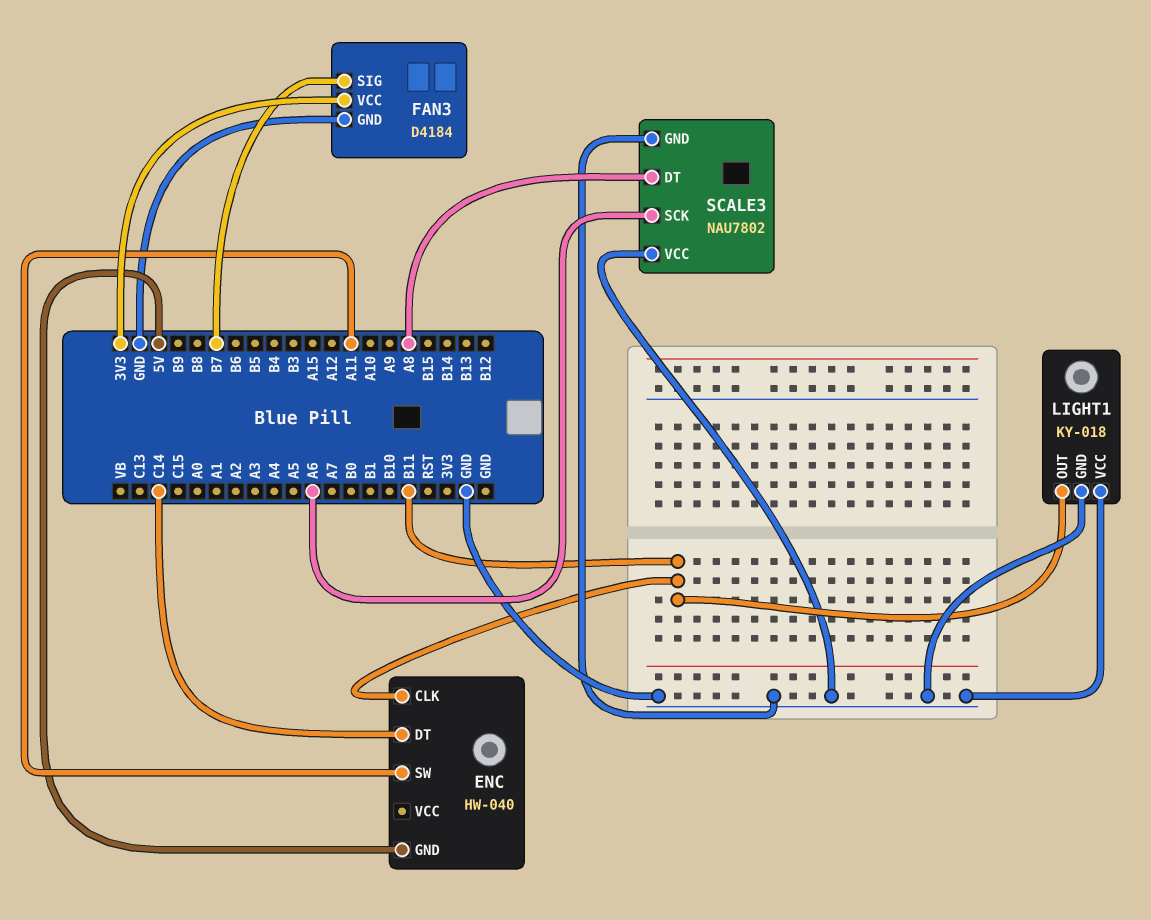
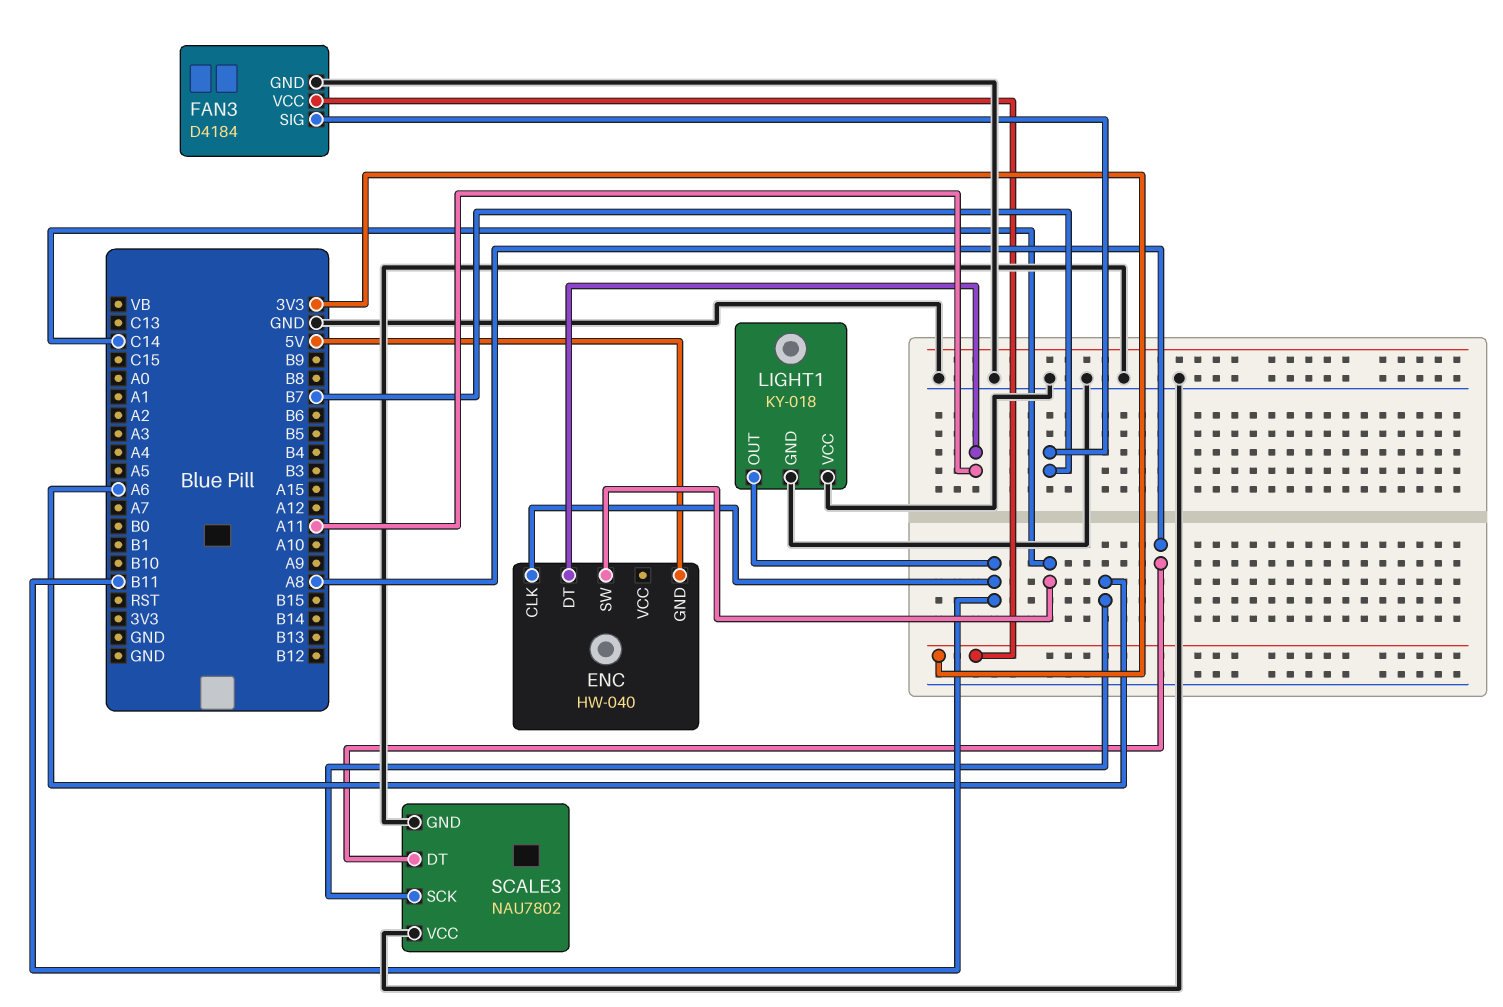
ENC pin DT: C14 -> A11
ENC pin SW: A11 -> C14

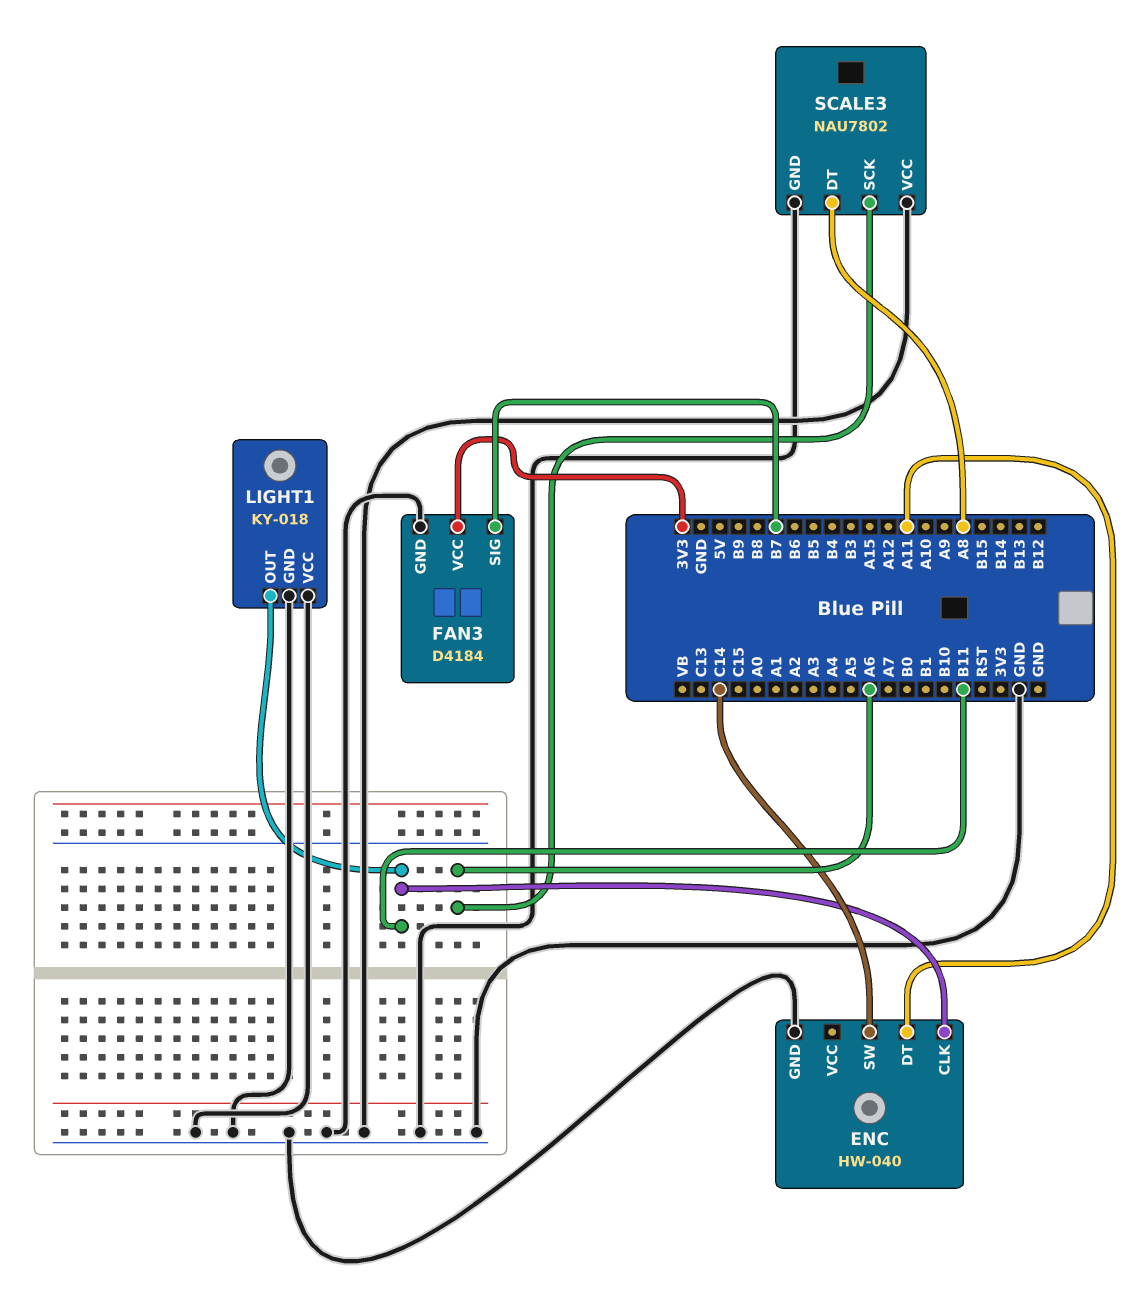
ENC pin GND: 5V -> GND

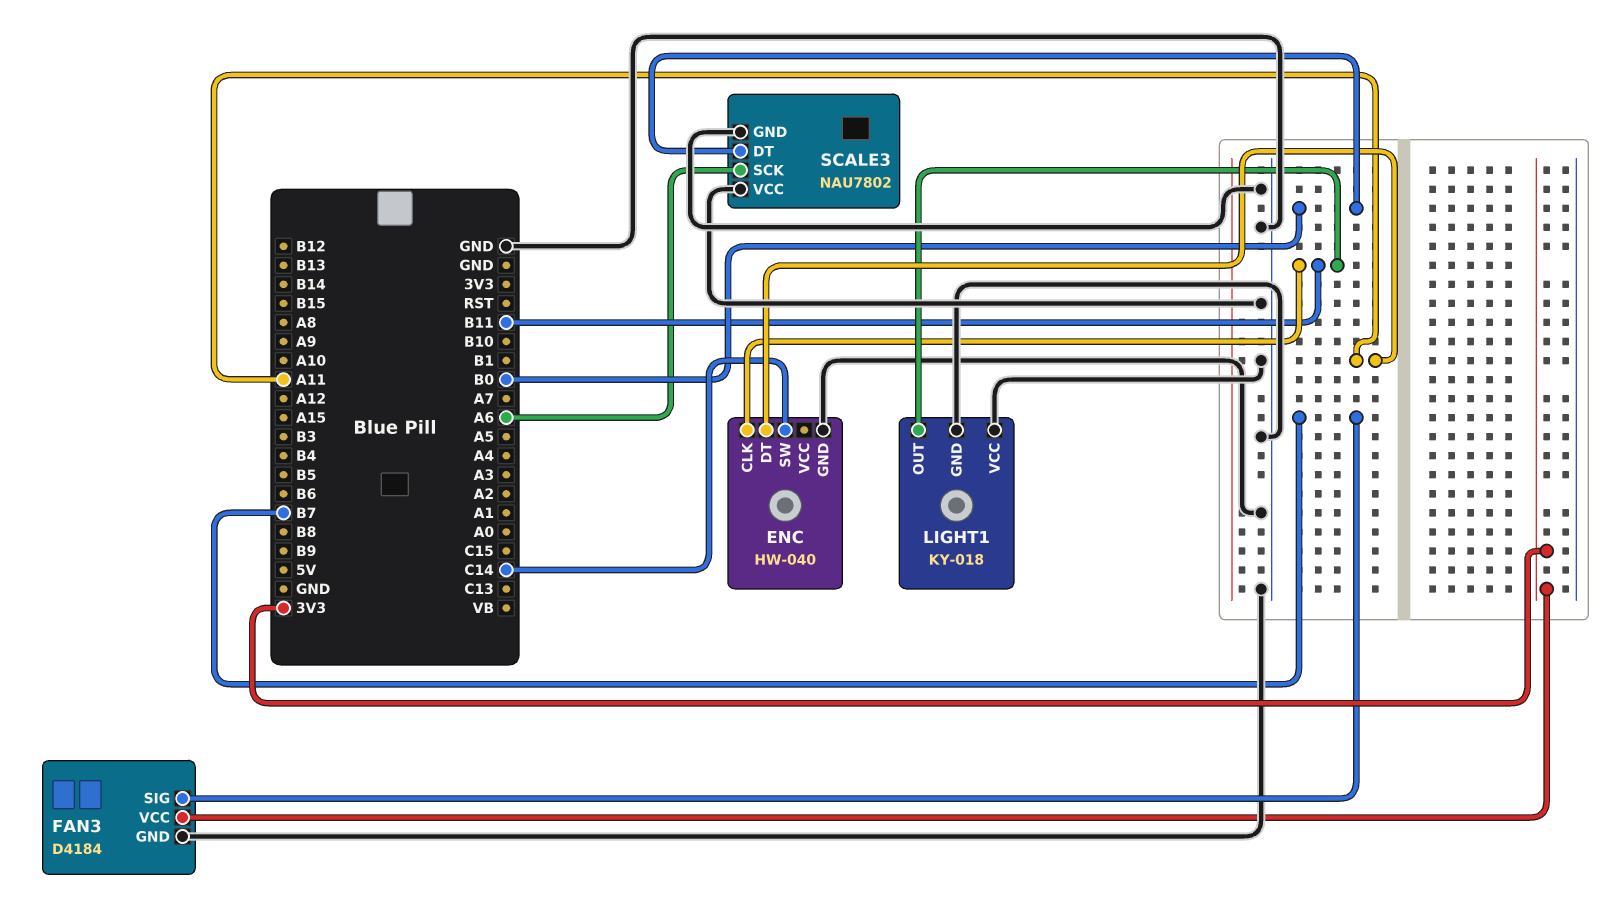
SCALE3 pin DT: A8 -> B0

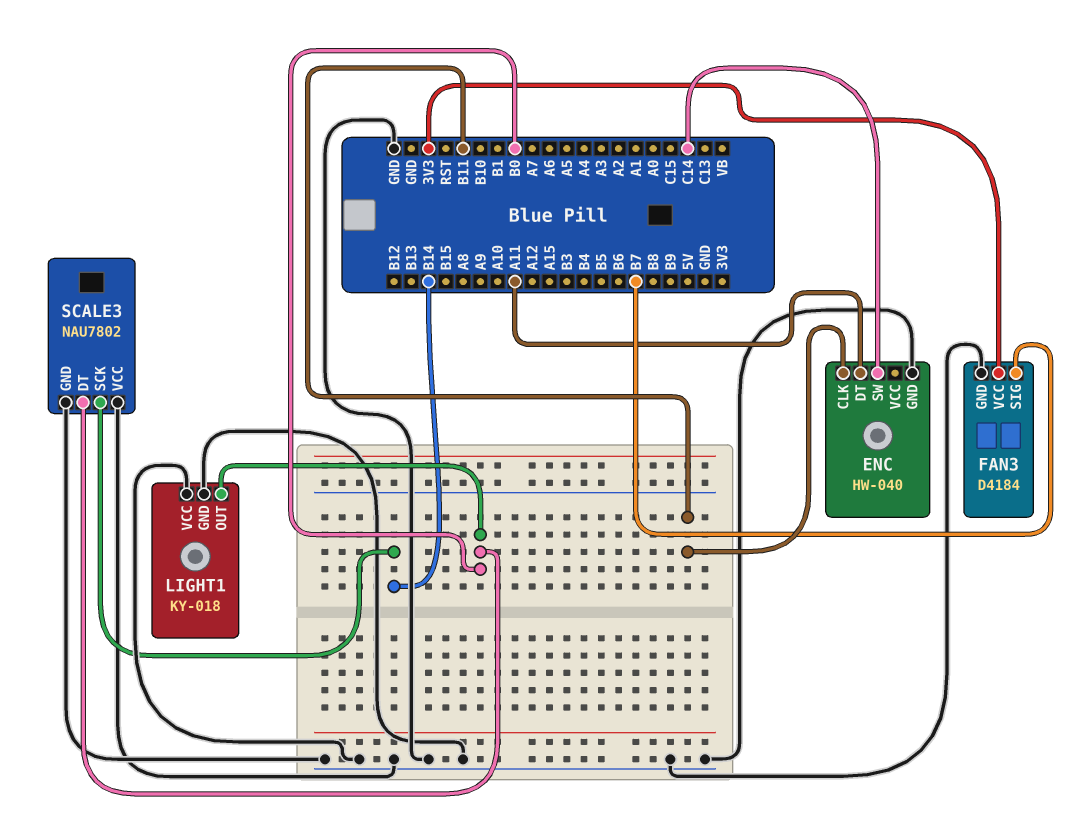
LIGHT1 pin OUT: B11 -> B0
SCALE3 pin SCK: A6 -> B14

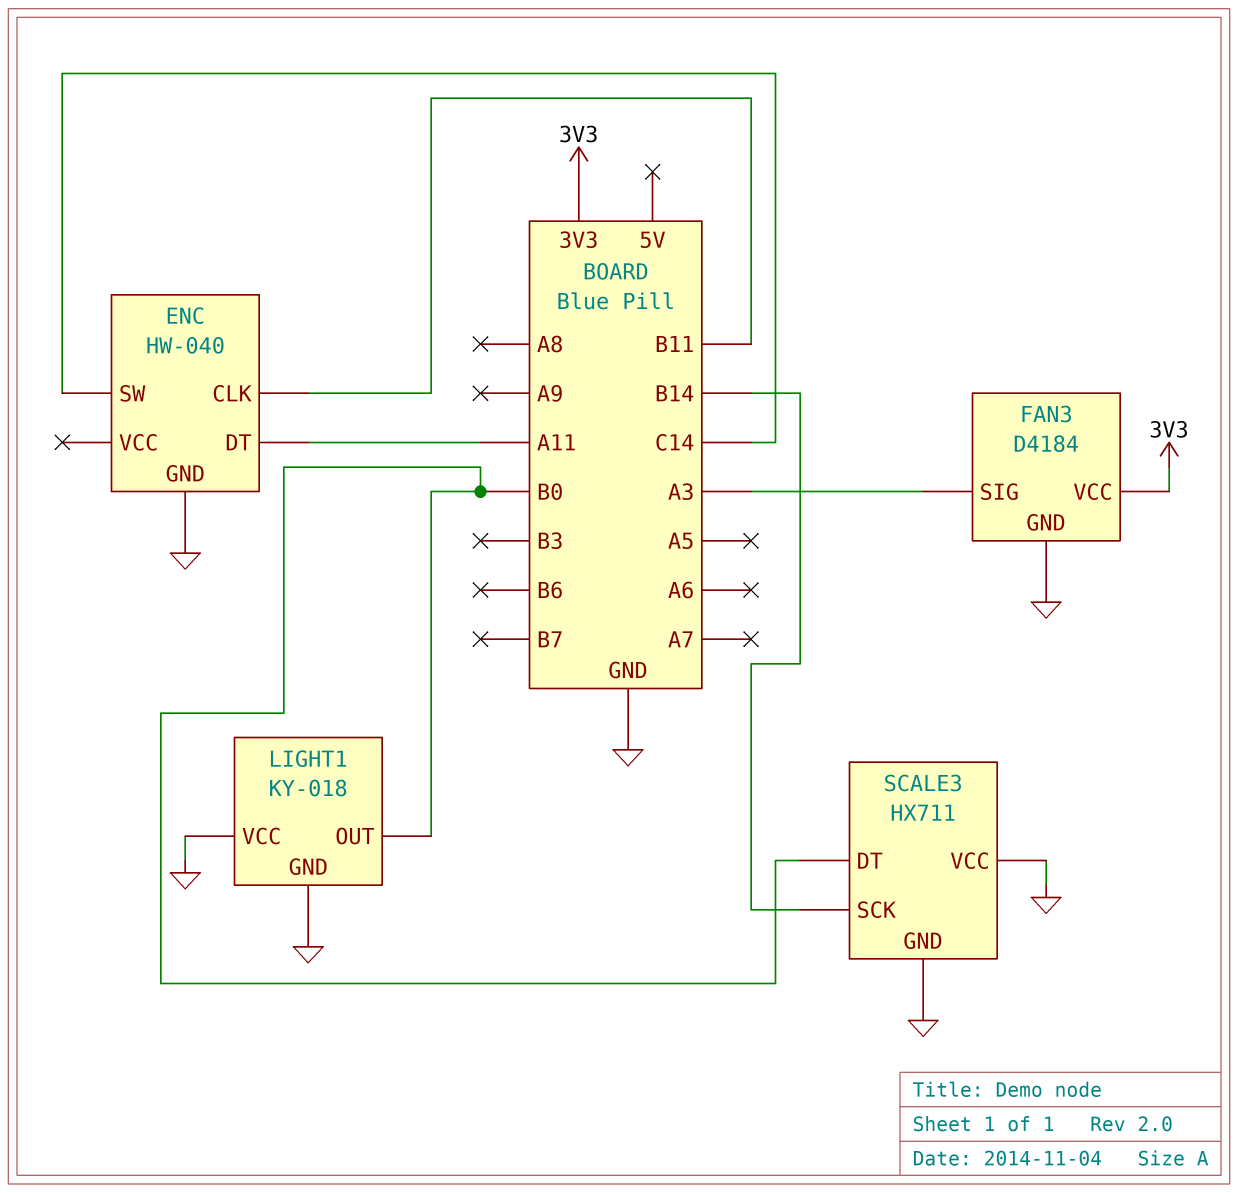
FAN3 pin SIG: B7 -> A3
SCALE3: NAU7802 -> HX711

